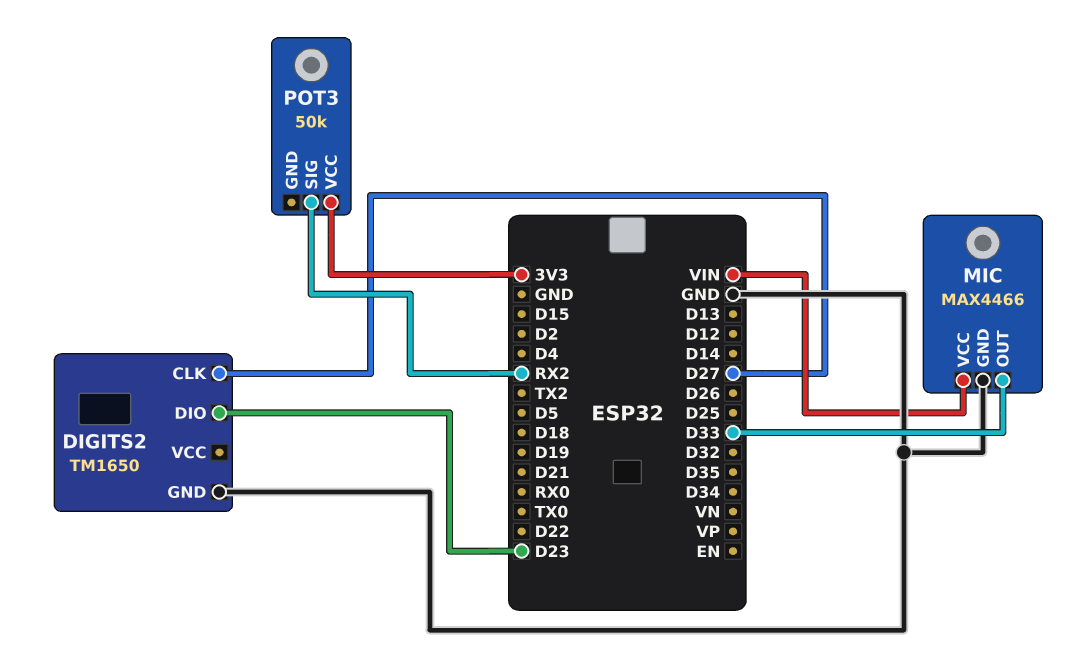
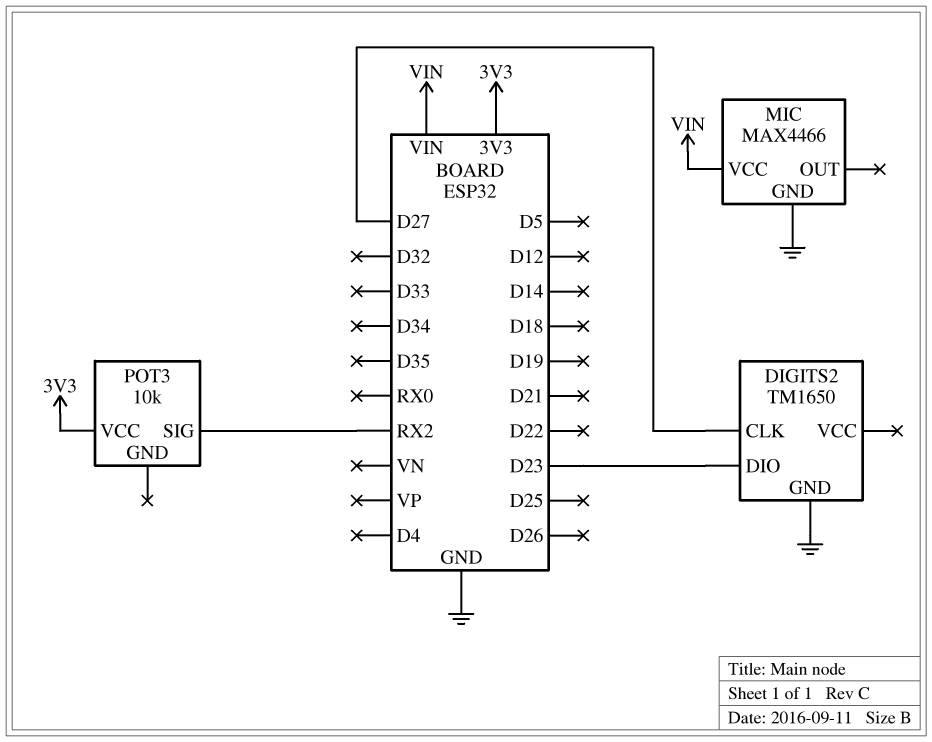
MIC pin OUT: D33 -> none
POT3: 50k -> 10k

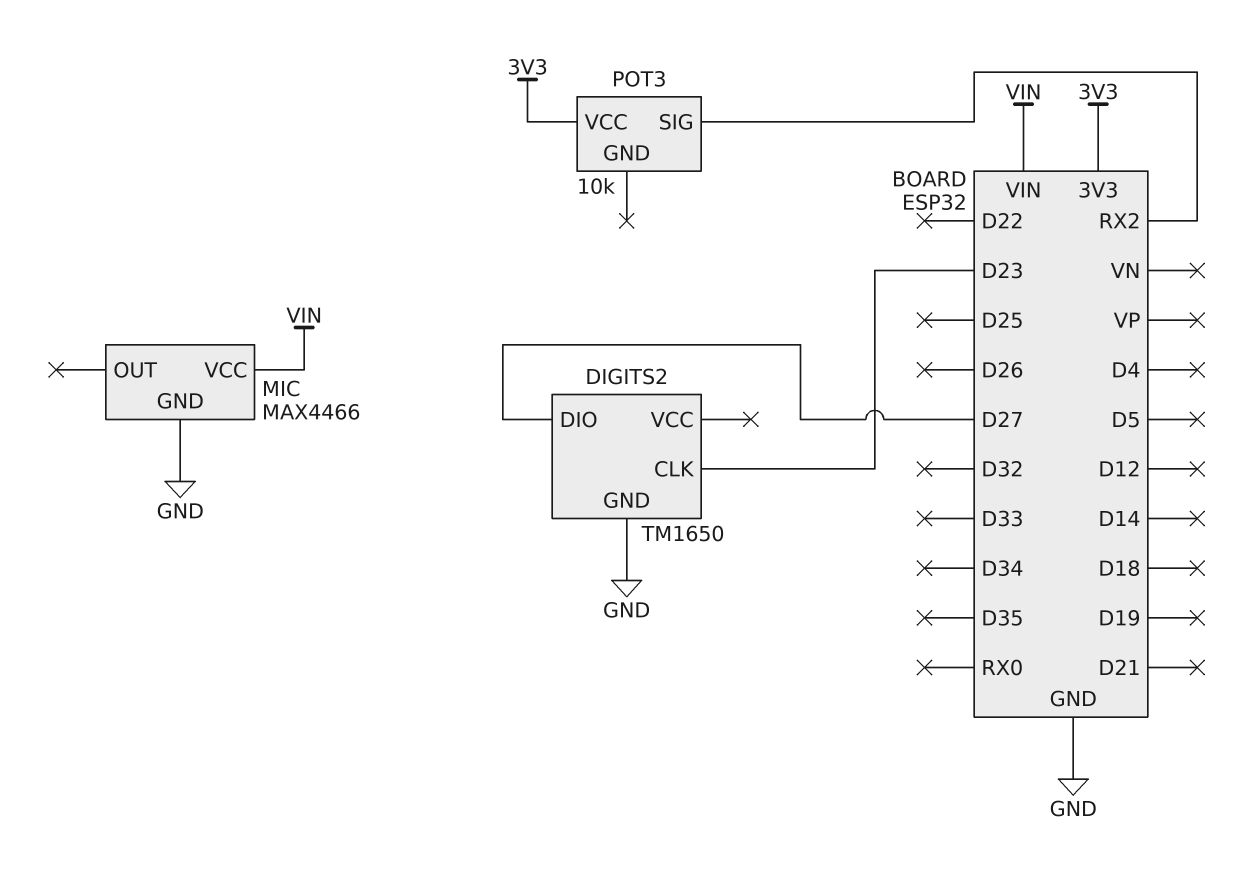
DIGITS2 pin CLK: D27 -> D23
DIGITS2 pin DIO: D23 -> D27

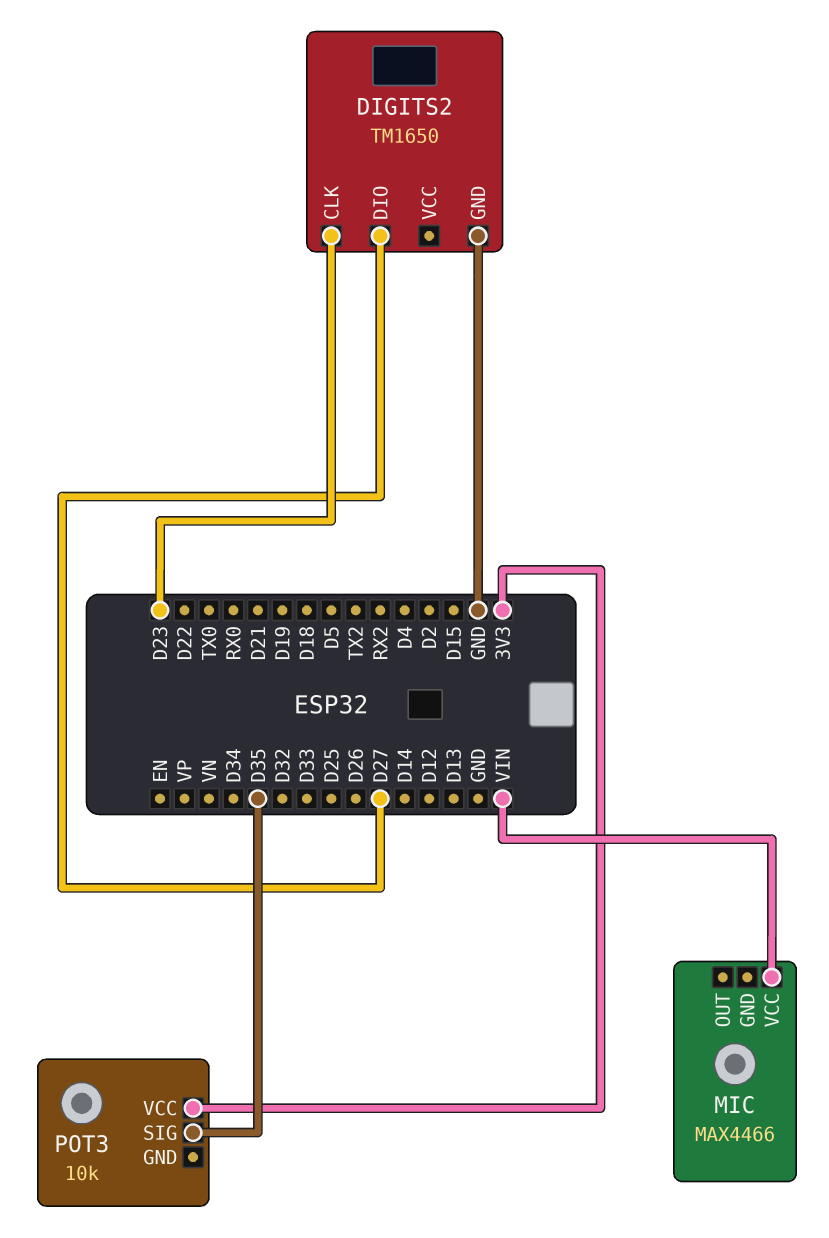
MIC pin GND: GND -> none
POT3 pin SIG: RX2 -> D35

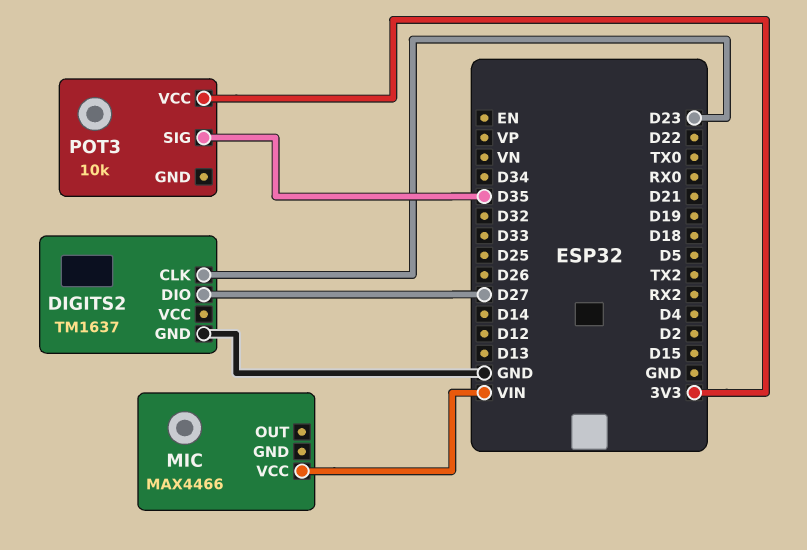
DIGITS2: TM1650 -> TM1637

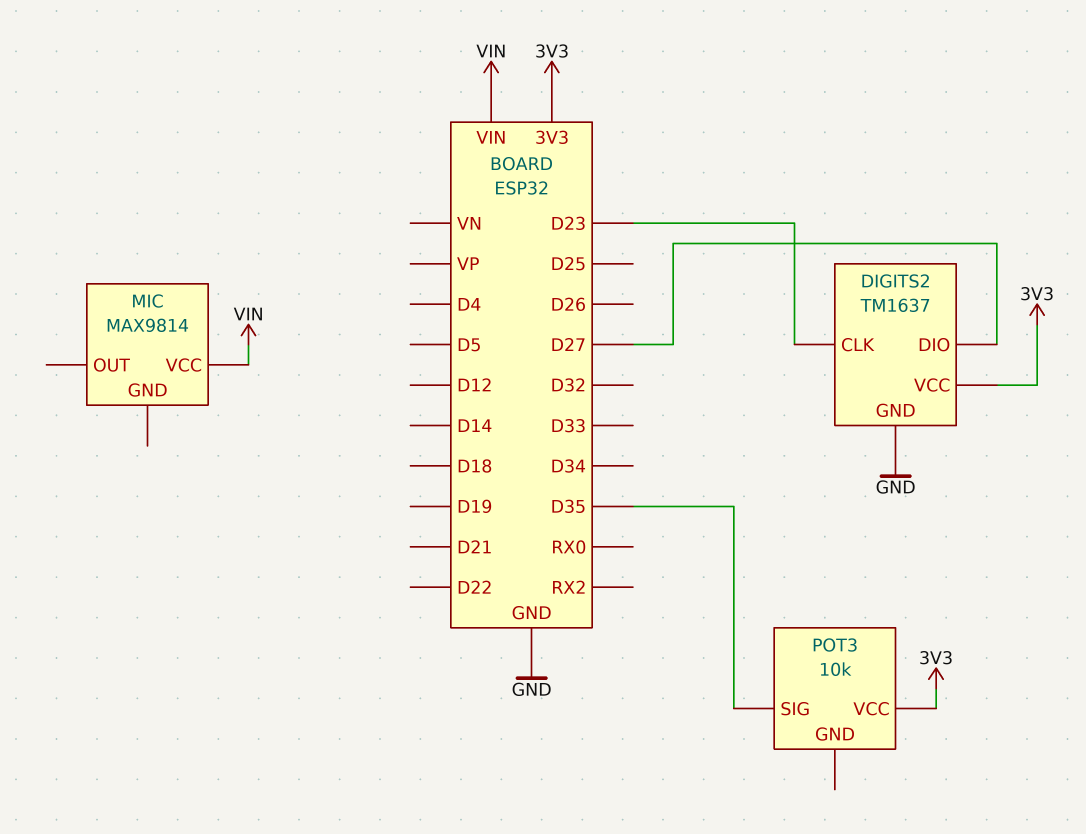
DIGITS2 pin VCC: none -> 3V3
MIC: MAX4466 -> MAX9814

